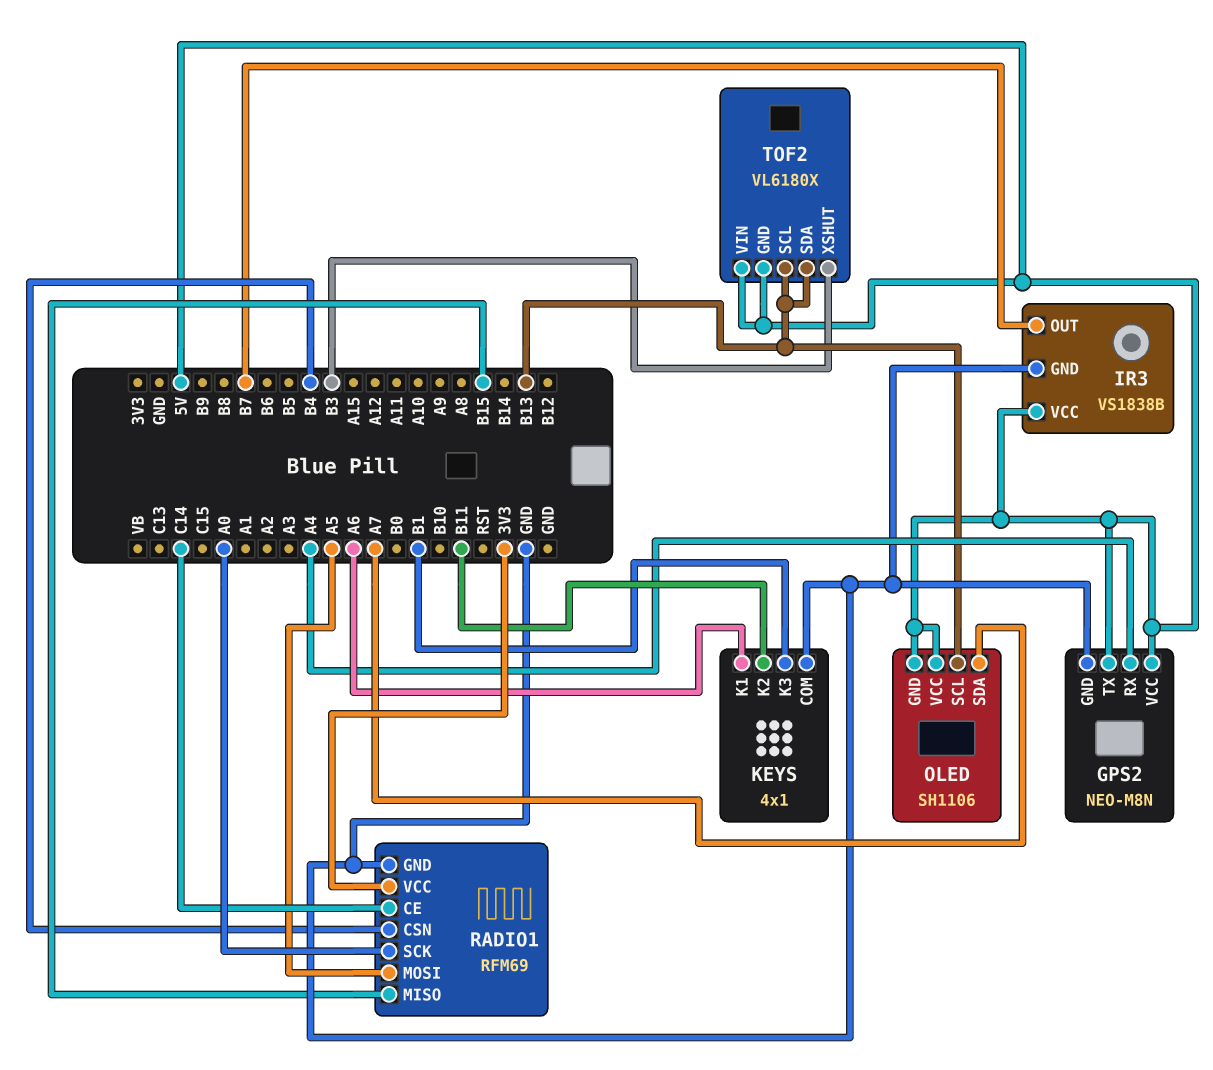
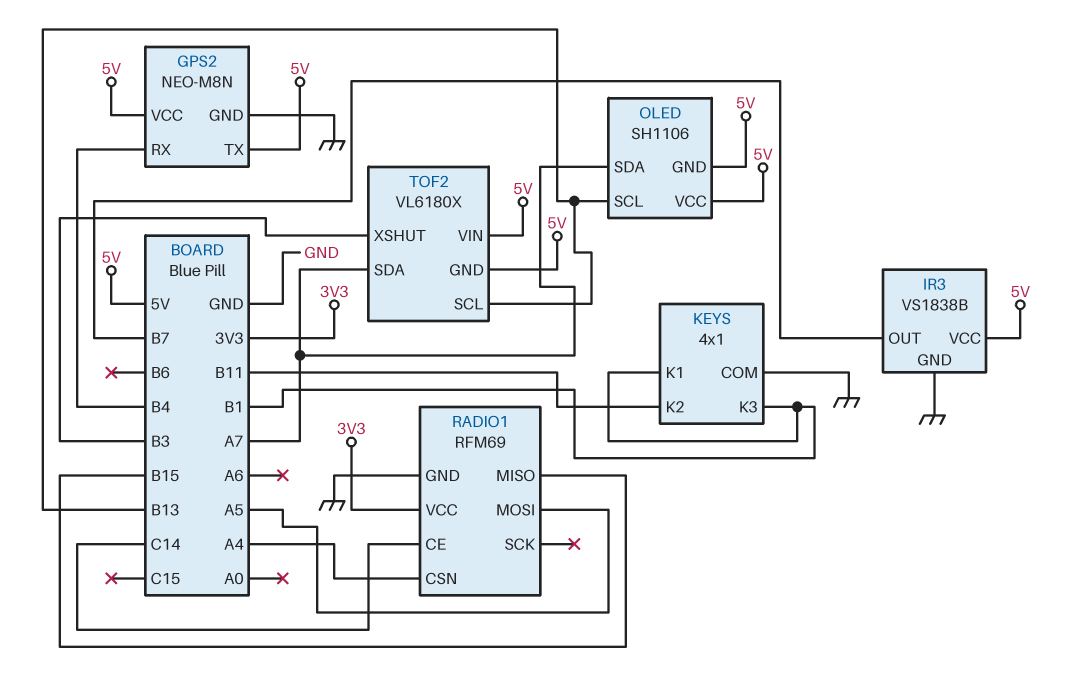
GPS2 pin RX: A4 -> B4
KEYS pin K1: A6 -> B1
RADIO1 pin CSN: B4 -> A4
RADIO1 pin SCK: A0 -> none
TOF2 pin SDA: B13 -> A7

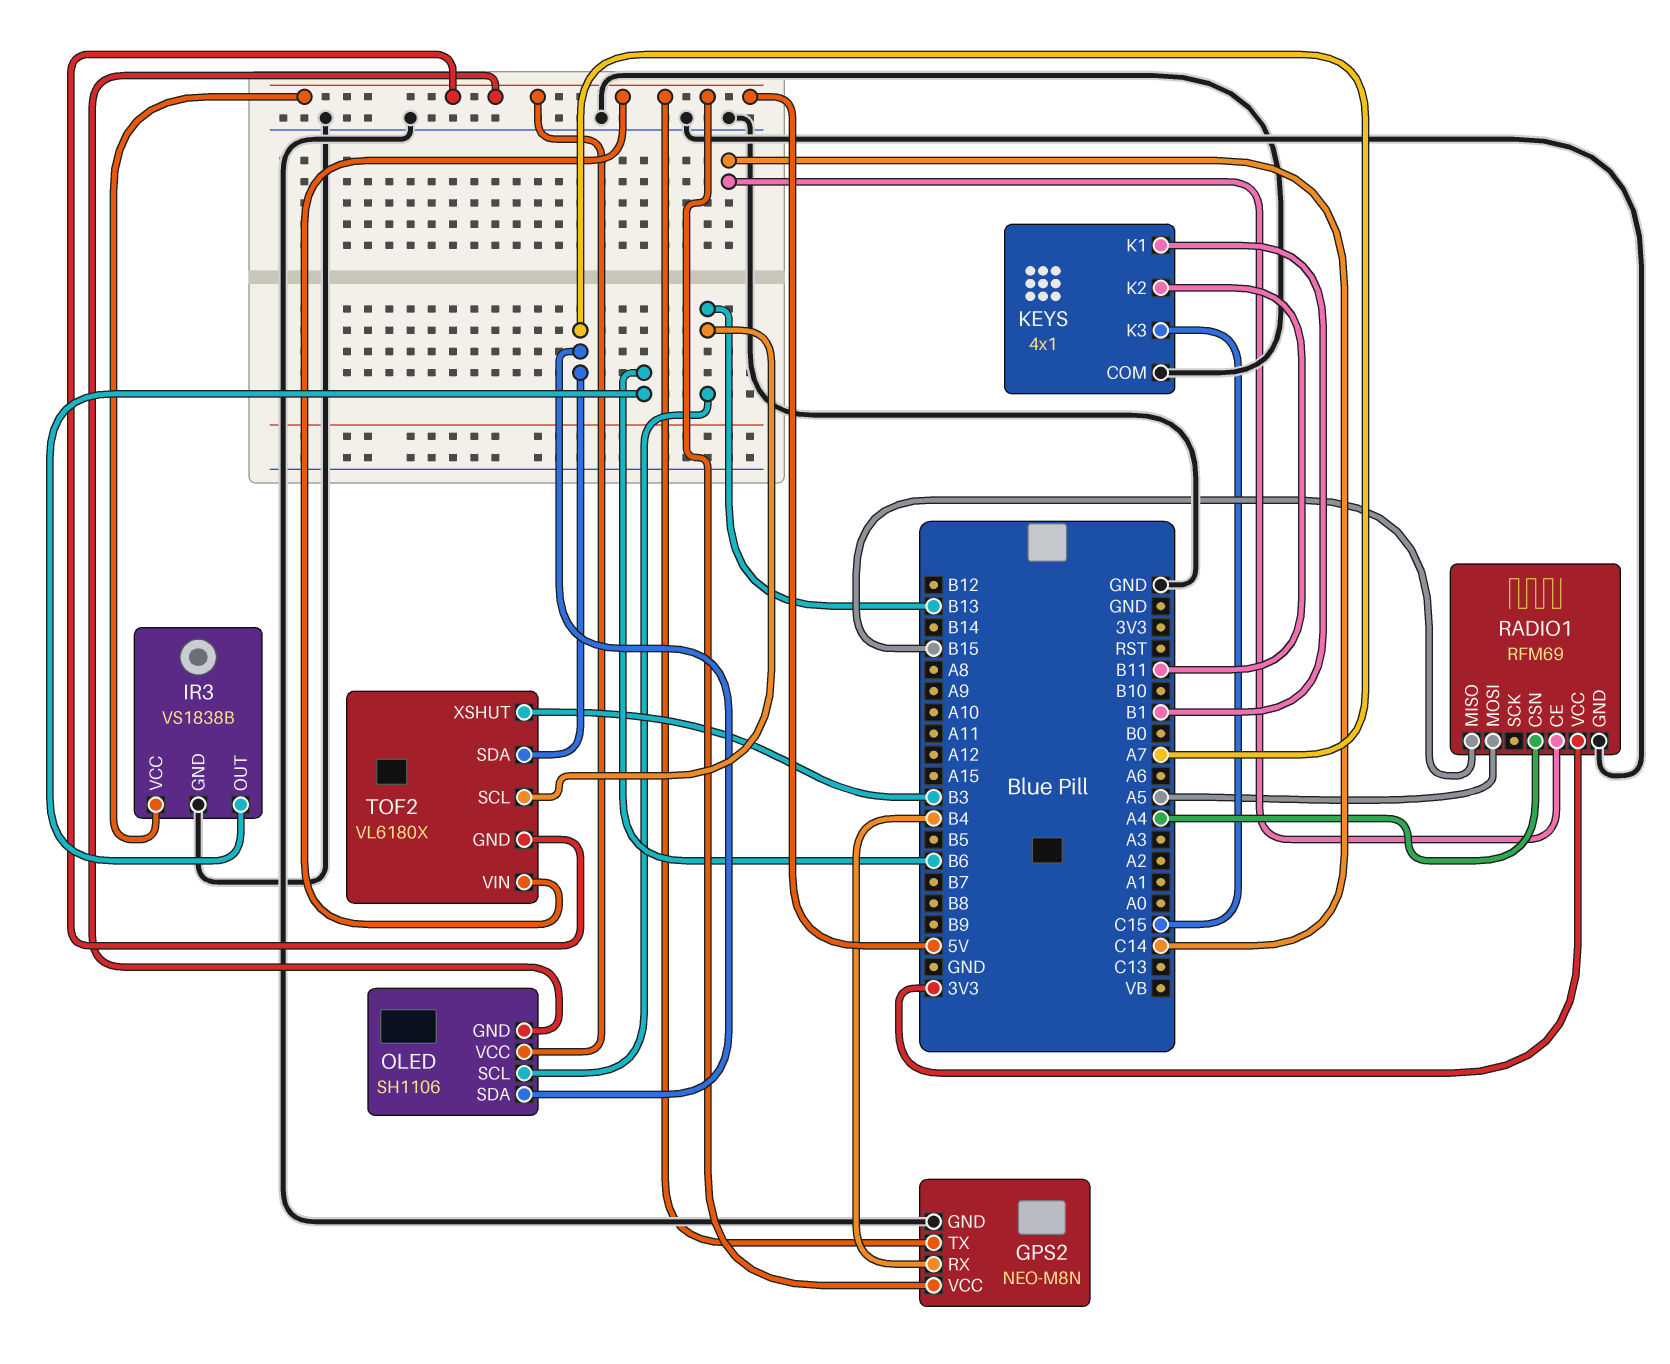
IR3 pin OUT: B7 -> B6
KEYS pin K3: B1 -> C15

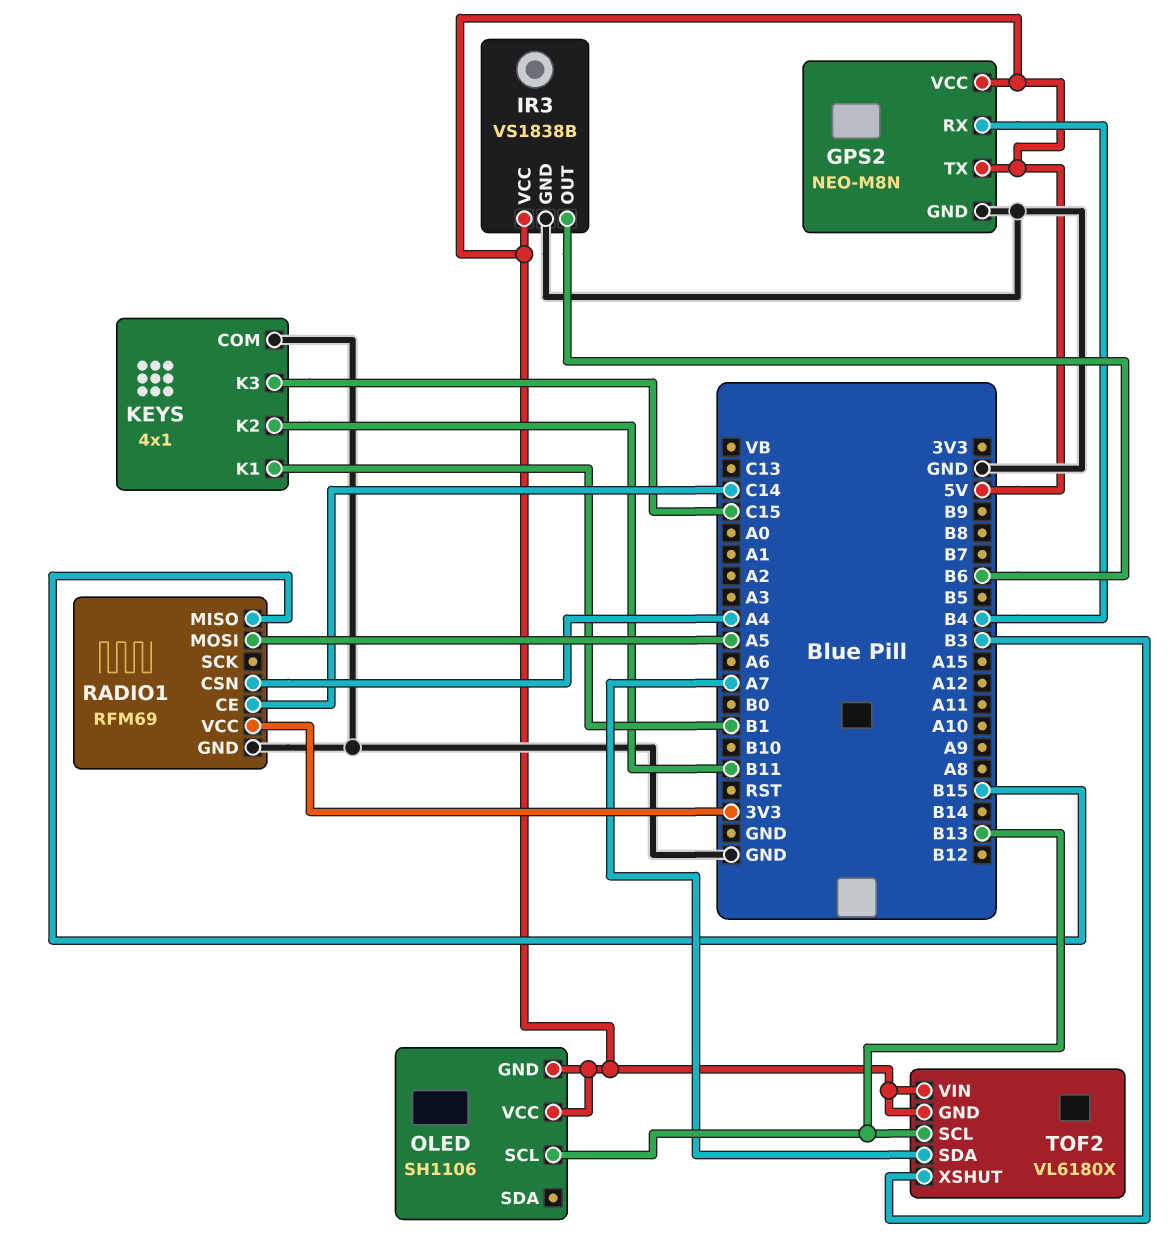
OLED pin SDA: A7 -> none

